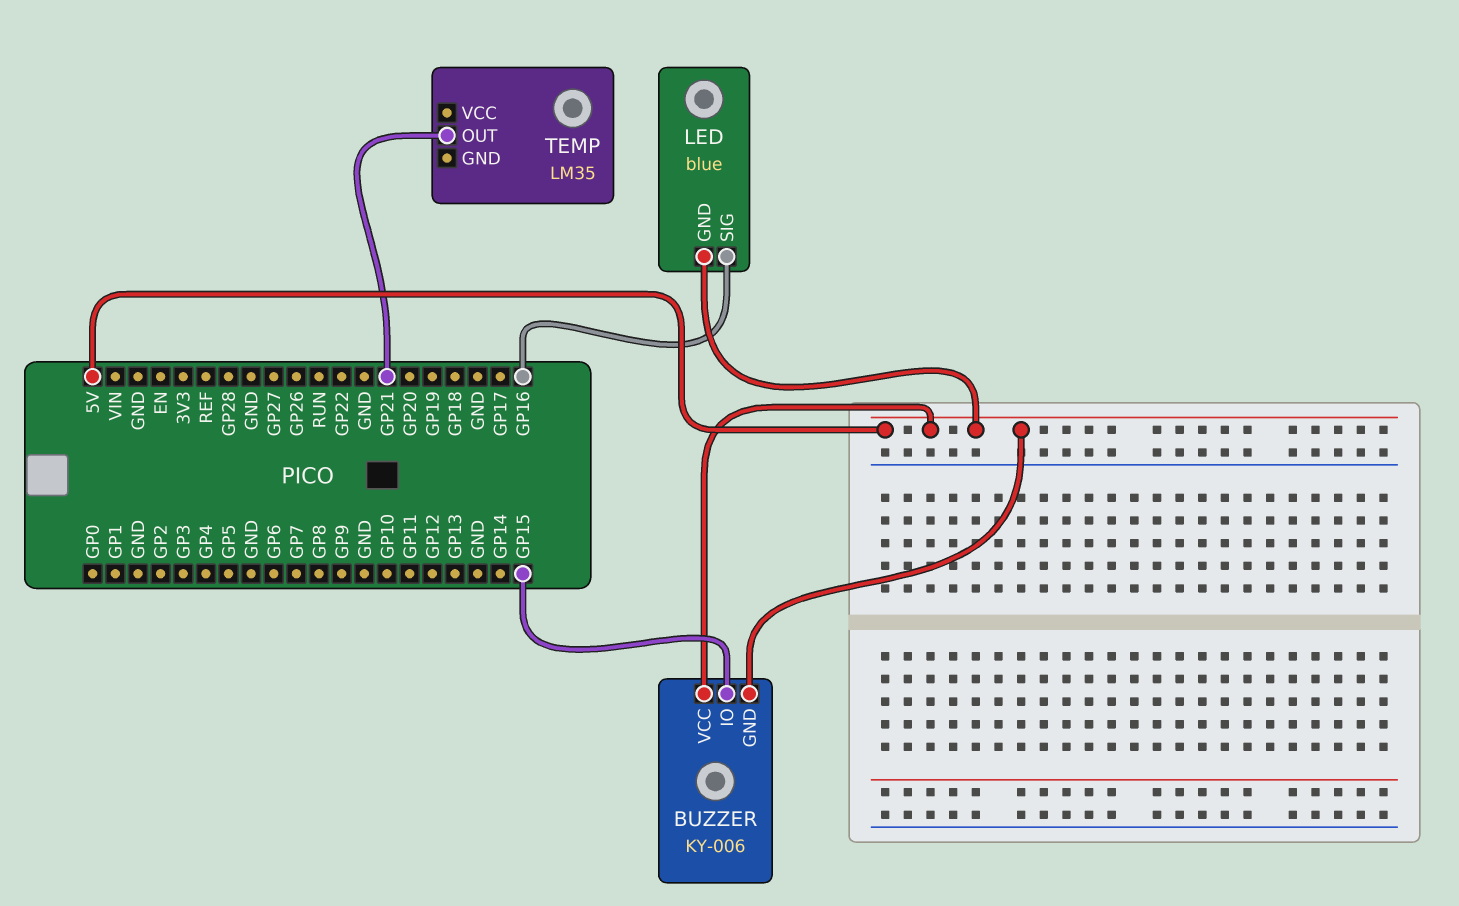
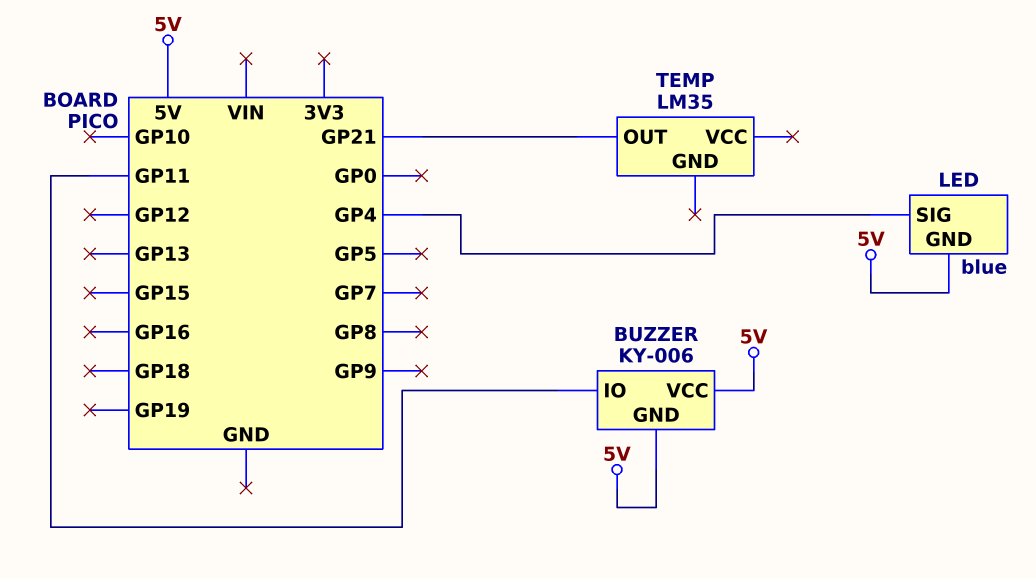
BUZZER pin IO: GP15 -> GP11
LED pin SIG: GP16 -> GP4

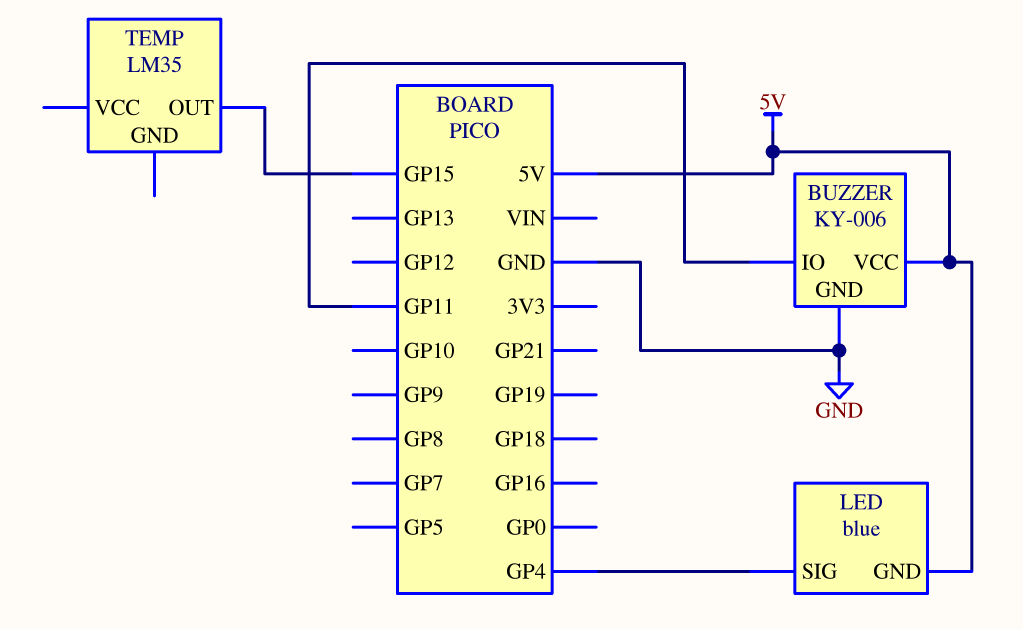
BUZZER pin GND: 5V -> GND
TEMP pin OUT: GP21 -> GP15

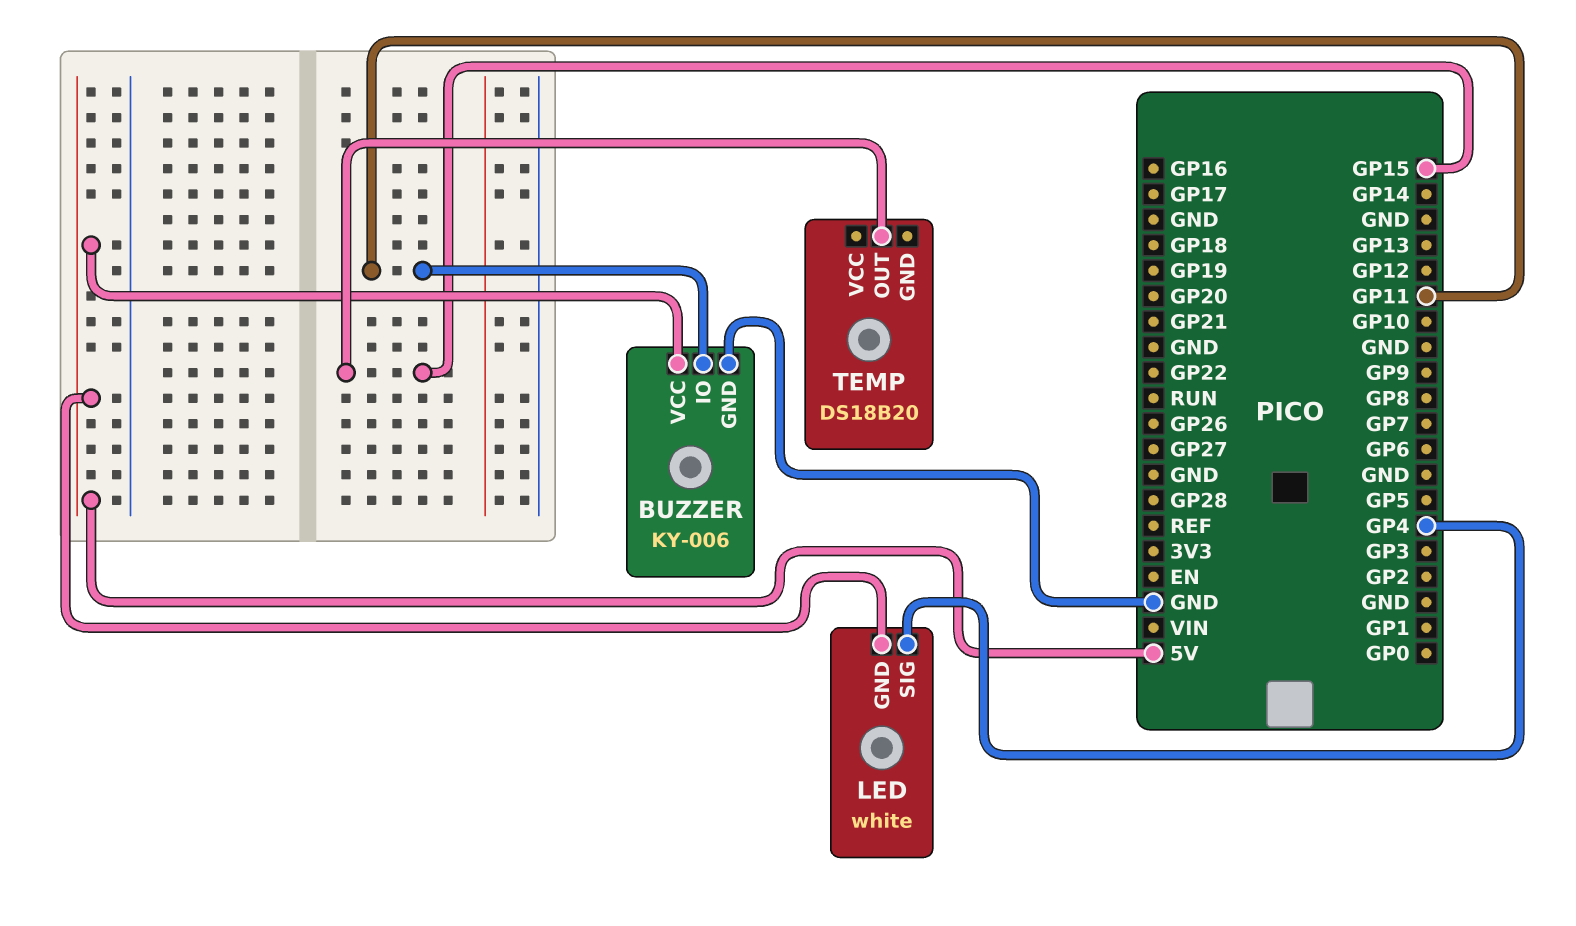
LED: blue -> white
TEMP: LM35 -> DS18B20

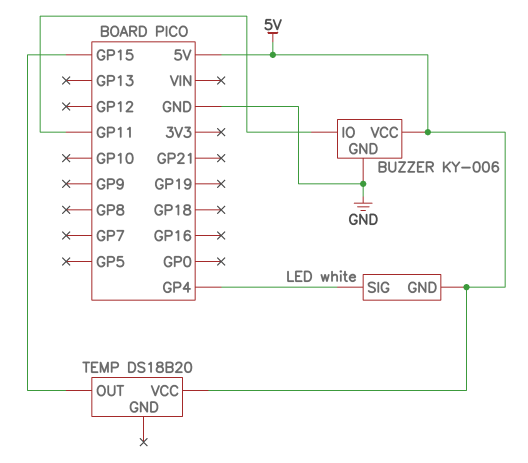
TEMP pin VCC: none -> 5V

